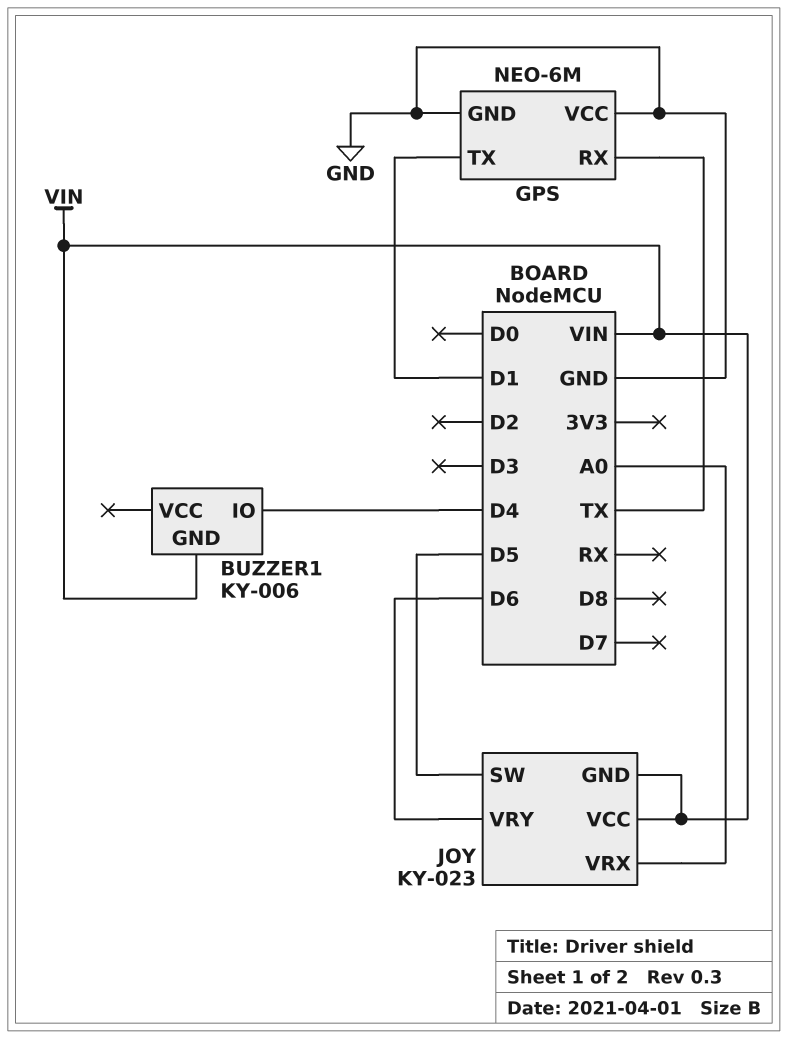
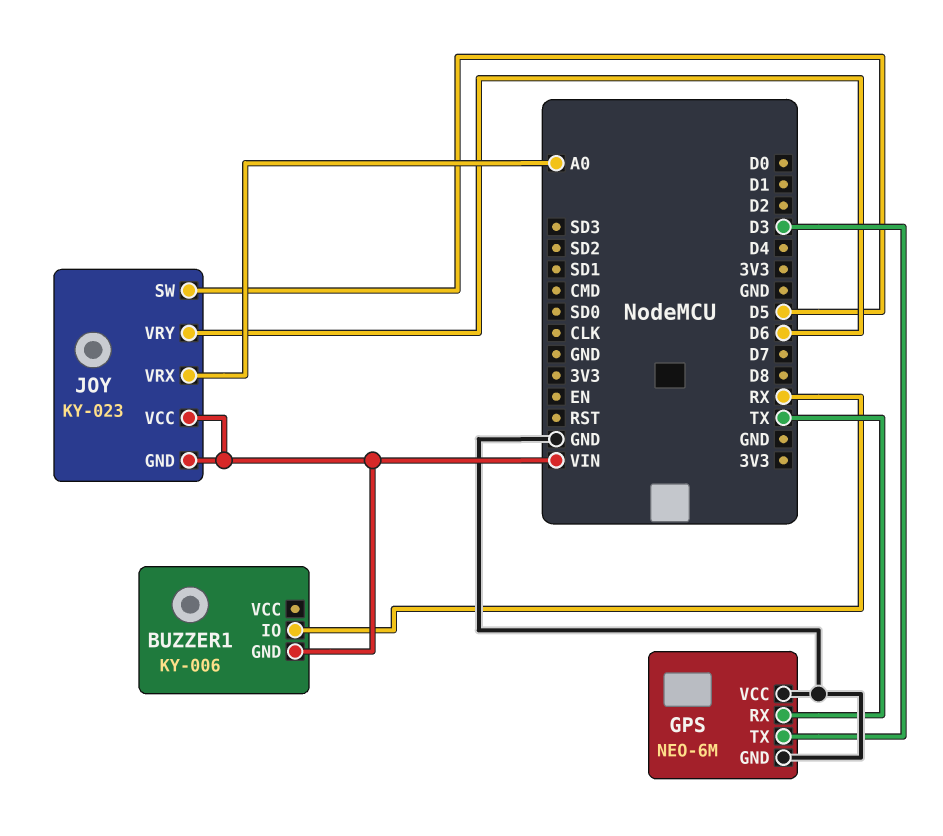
BUZZER1 pin IO: D4 -> RX
GPS pin TX: D1 -> D3

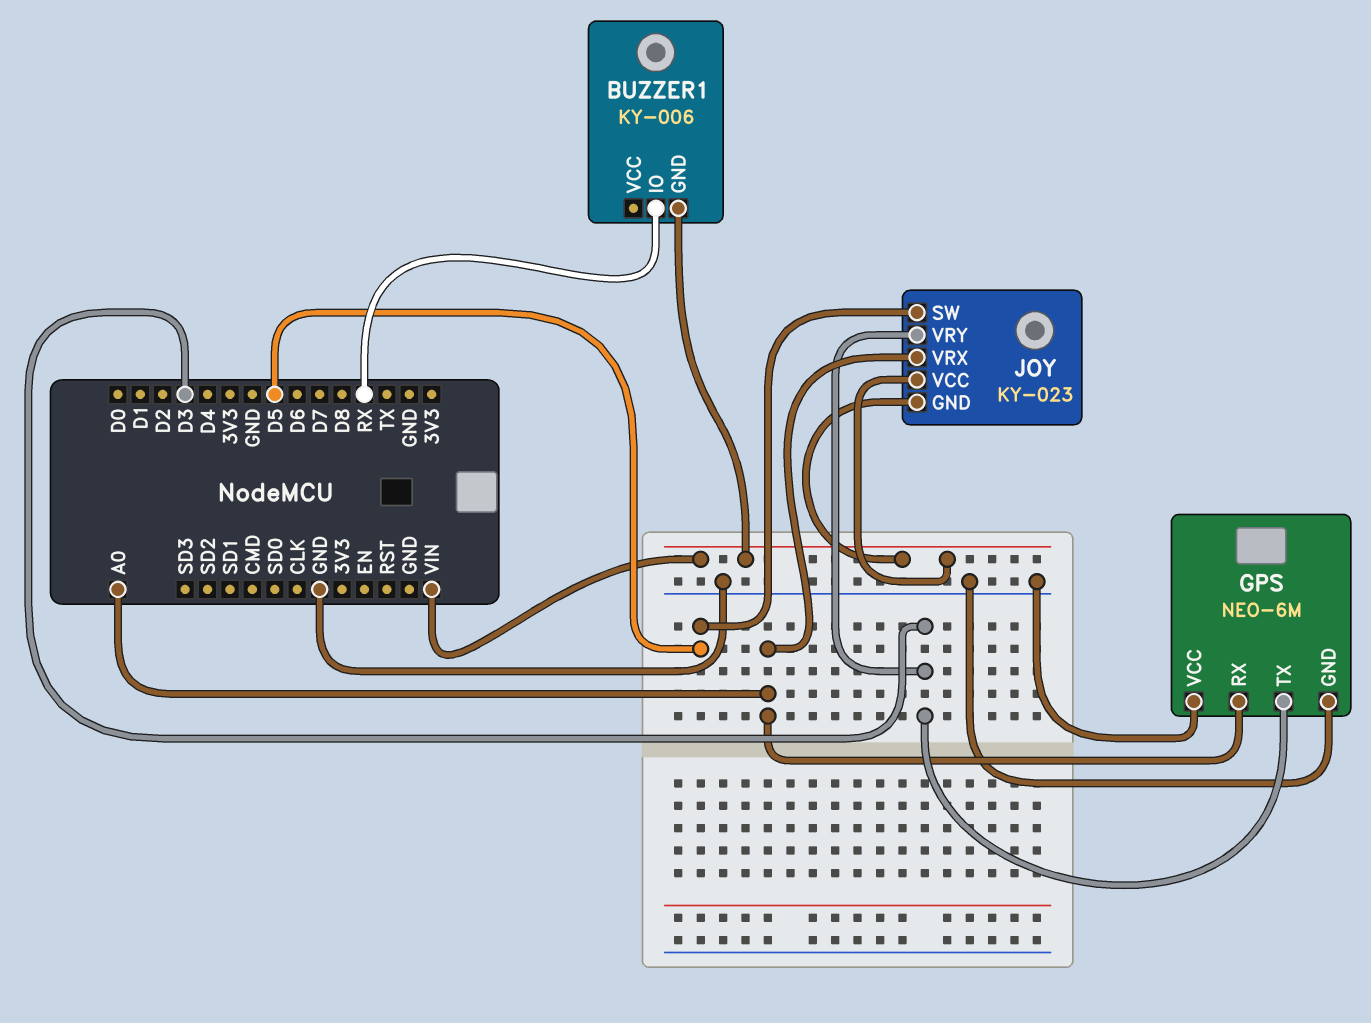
GPS pin RX: TX -> A0
JOY pin VRY: D6 -> D3

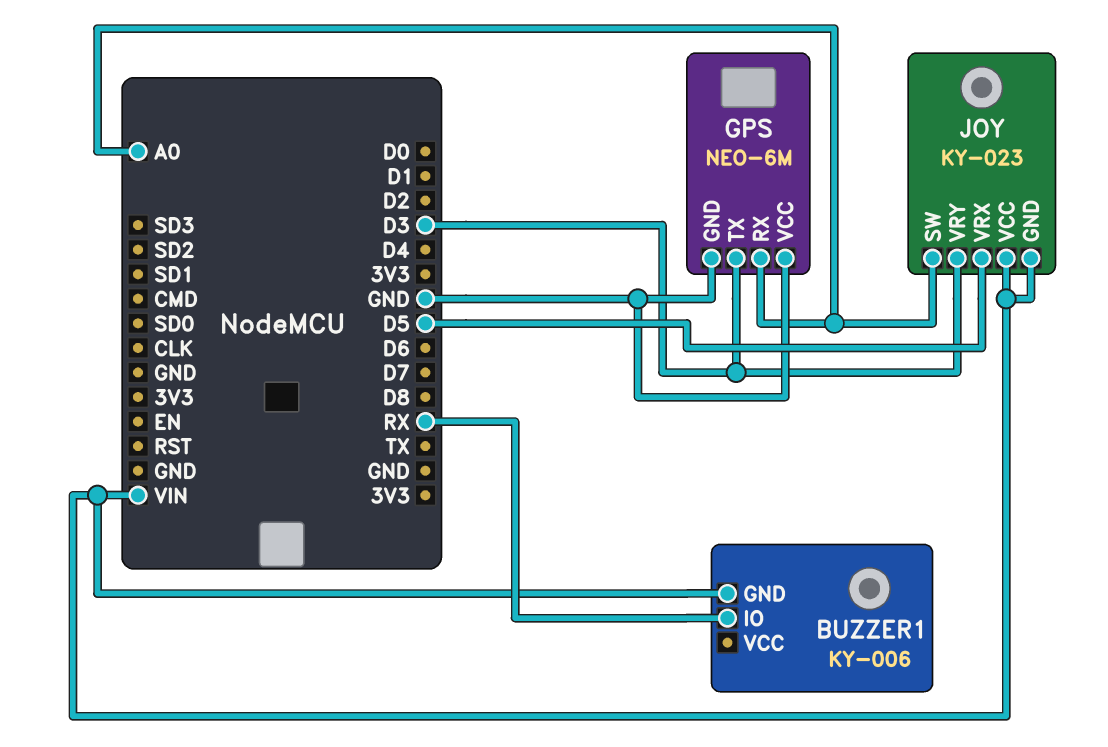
JOY pin SW: D5 -> A0
JOY pin VRX: A0 -> D5

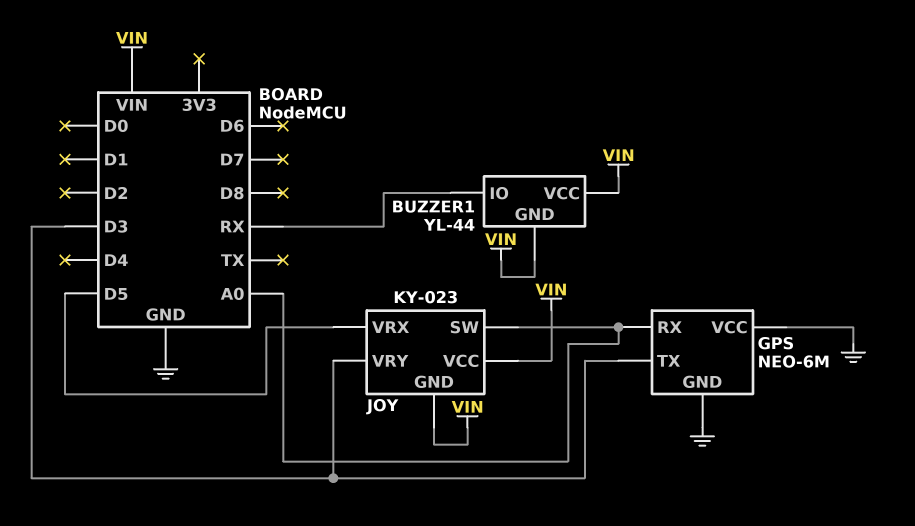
BUZZER1: KY-006 -> YL-44
BUZZER1 pin VCC: none -> VIN

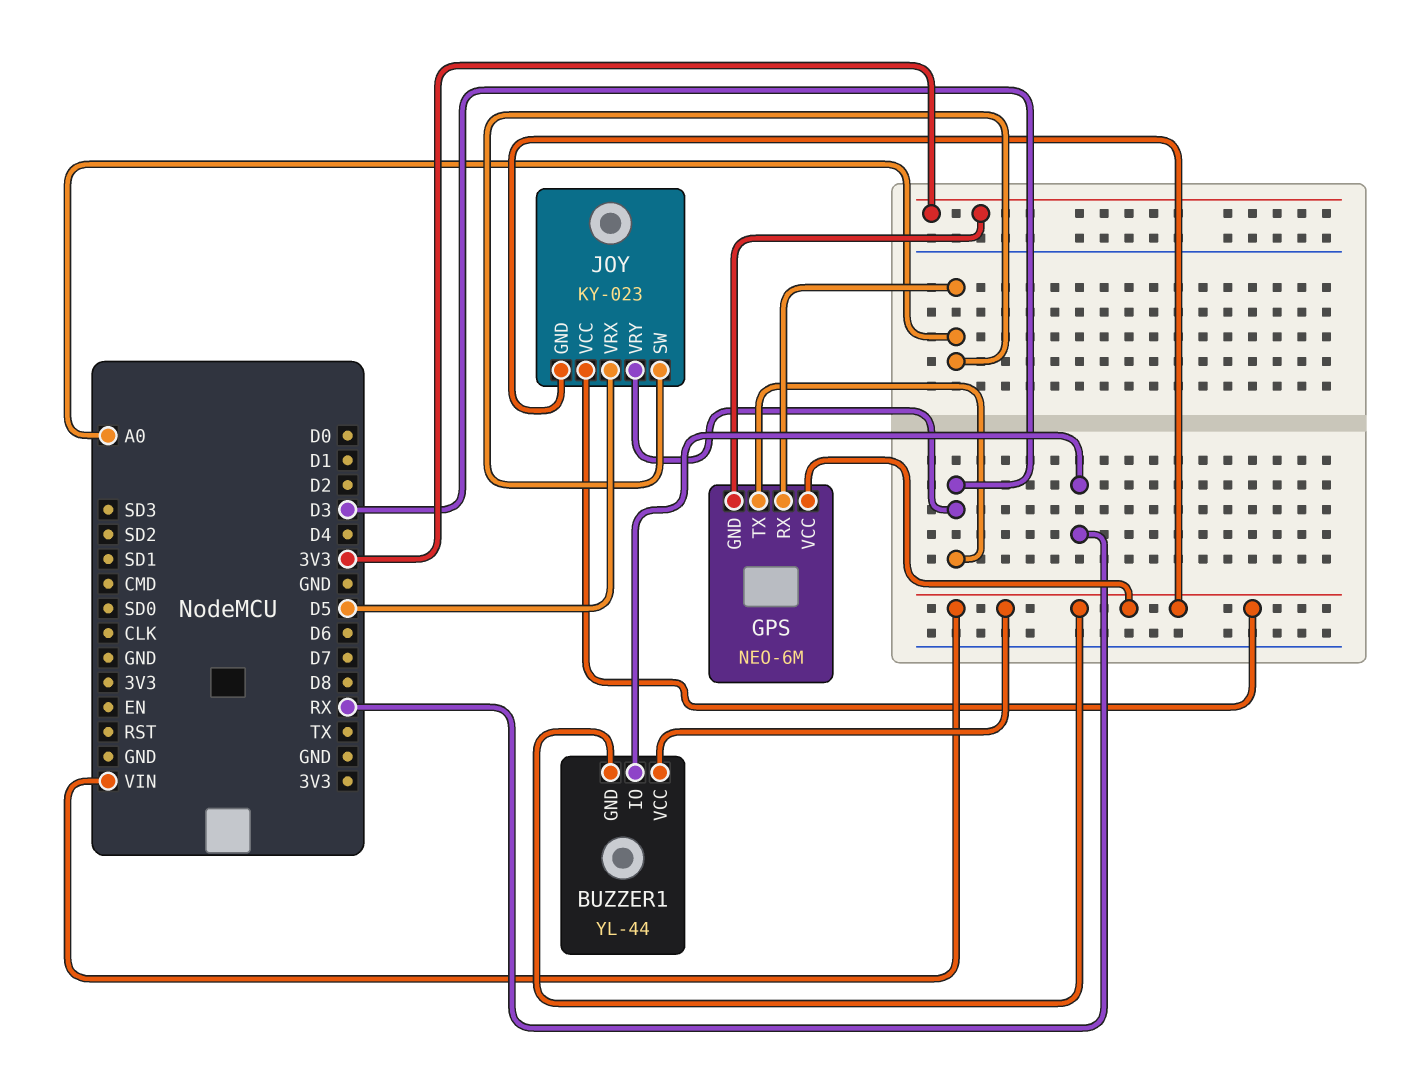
GPS pin GND: GND -> 3V3
GPS pin VCC: GND -> VIN

